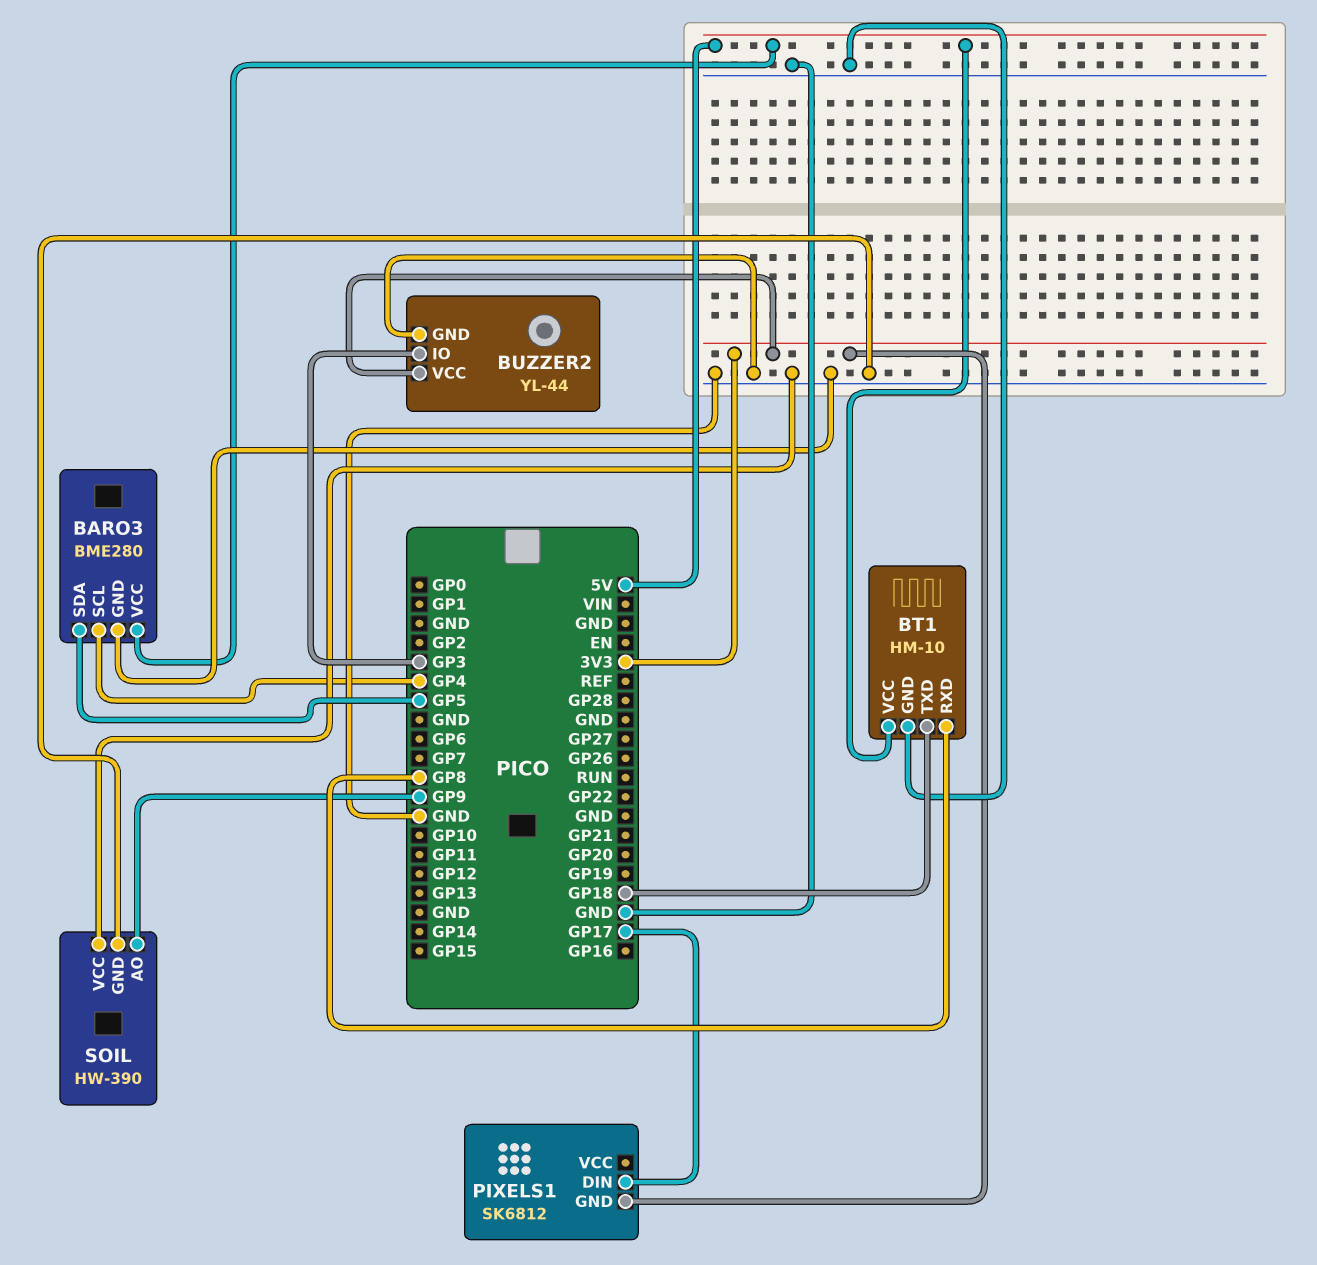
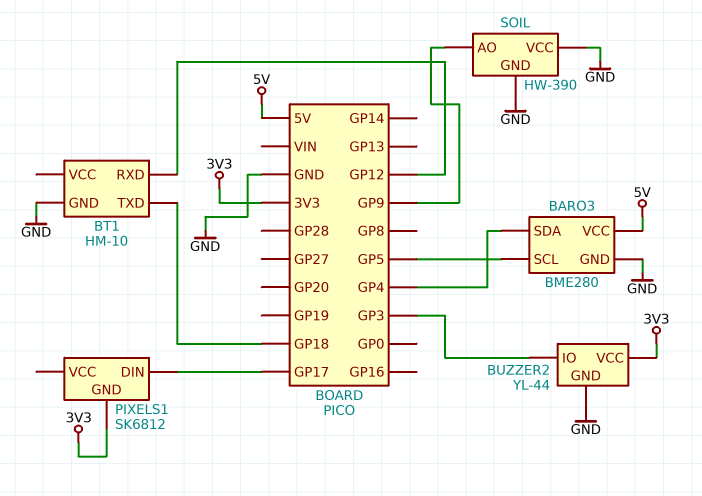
BARO3 pin SCL: GP4 -> GP5
BARO3 pin SDA: GP5 -> GP4
BT1 pin RXD: GP8 -> GP12
BT1 pin VCC: 5V -> none

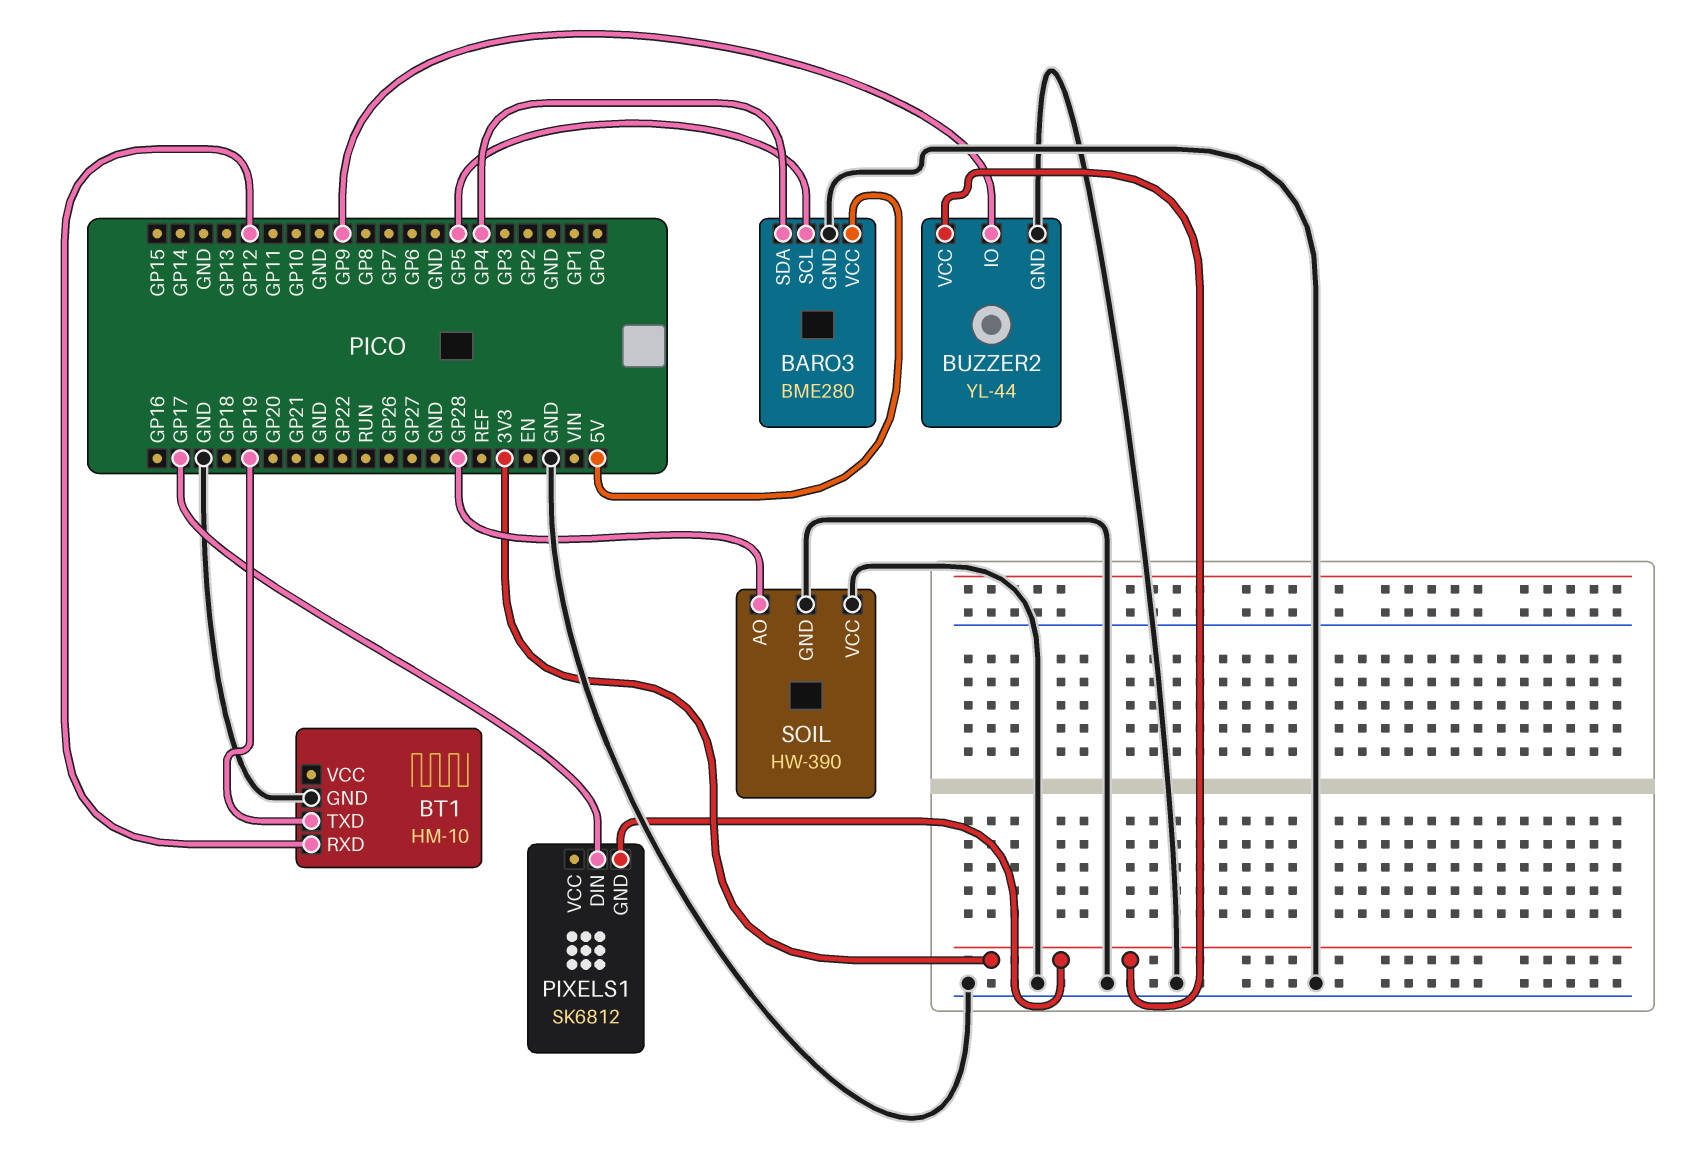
BT1 pin TXD: GP18 -> GP19
BUZZER2 pin IO: GP3 -> GP9
SOIL pin AO: GP9 -> GP28

